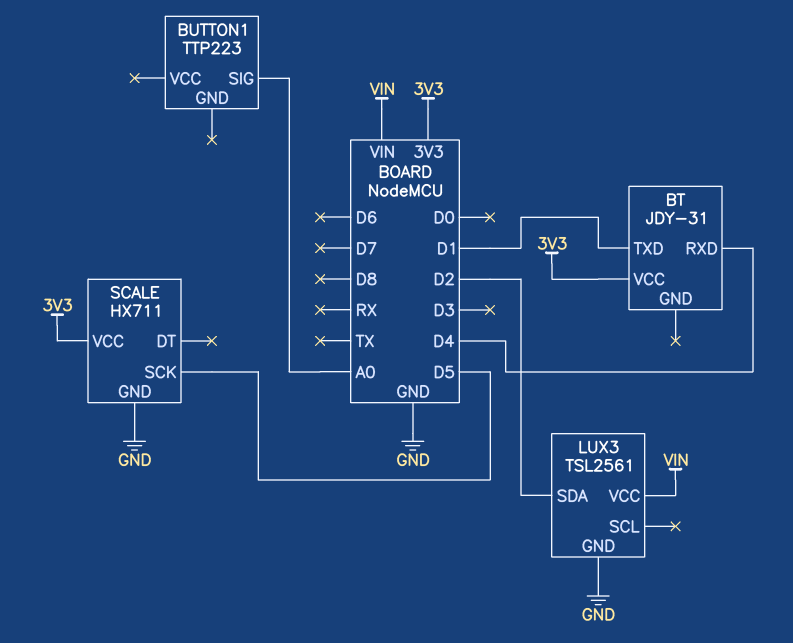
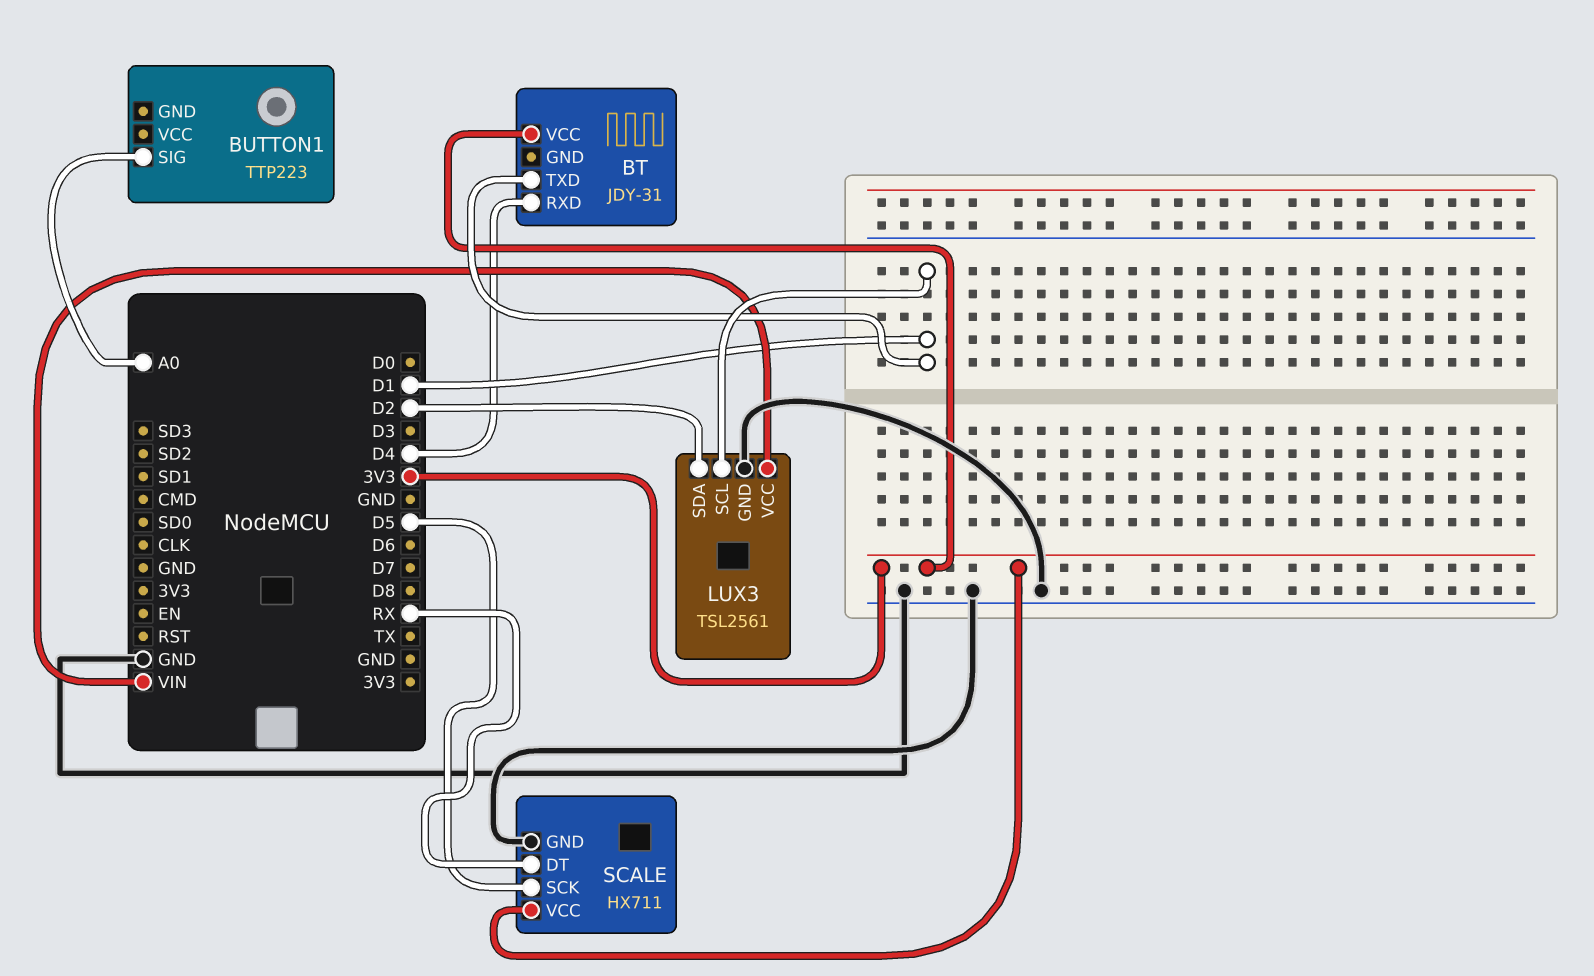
LUX3 pin SCL: none -> D1
SCALE pin DT: none -> RX

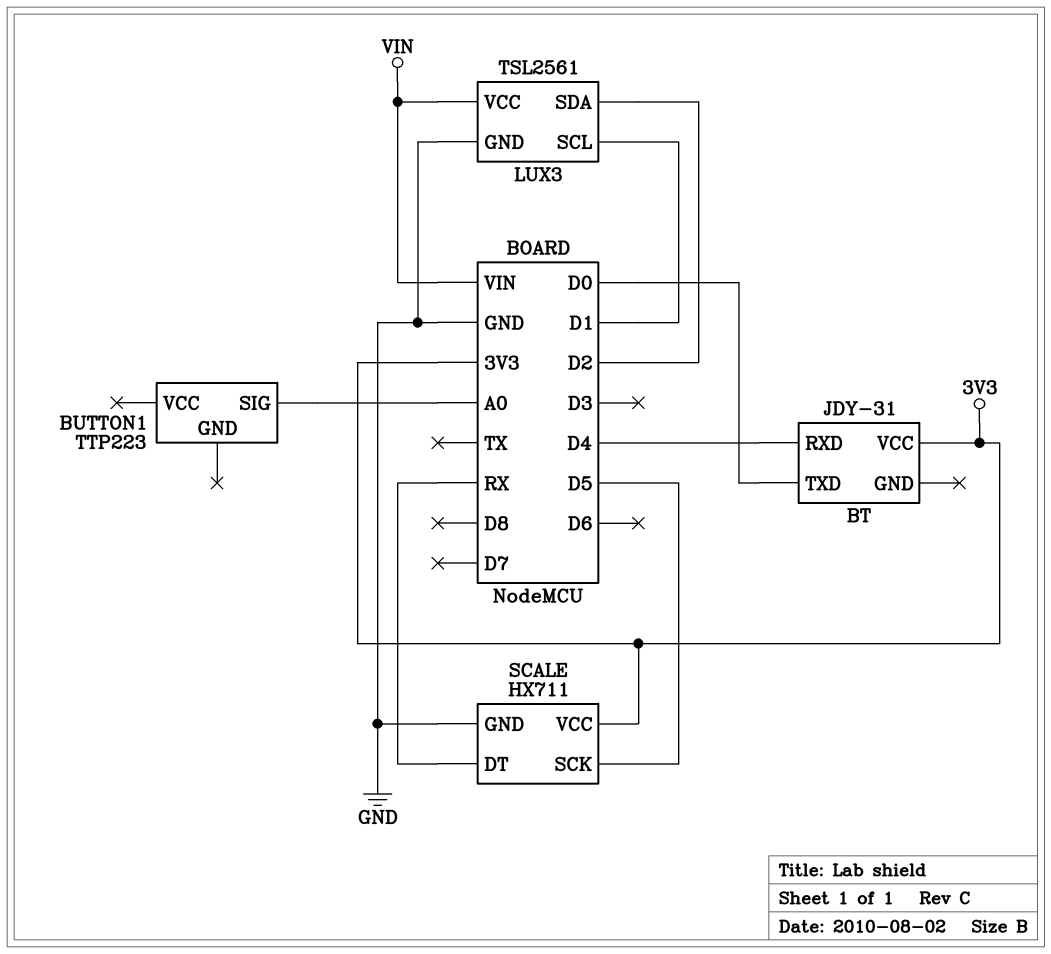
BT pin TXD: D1 -> D0

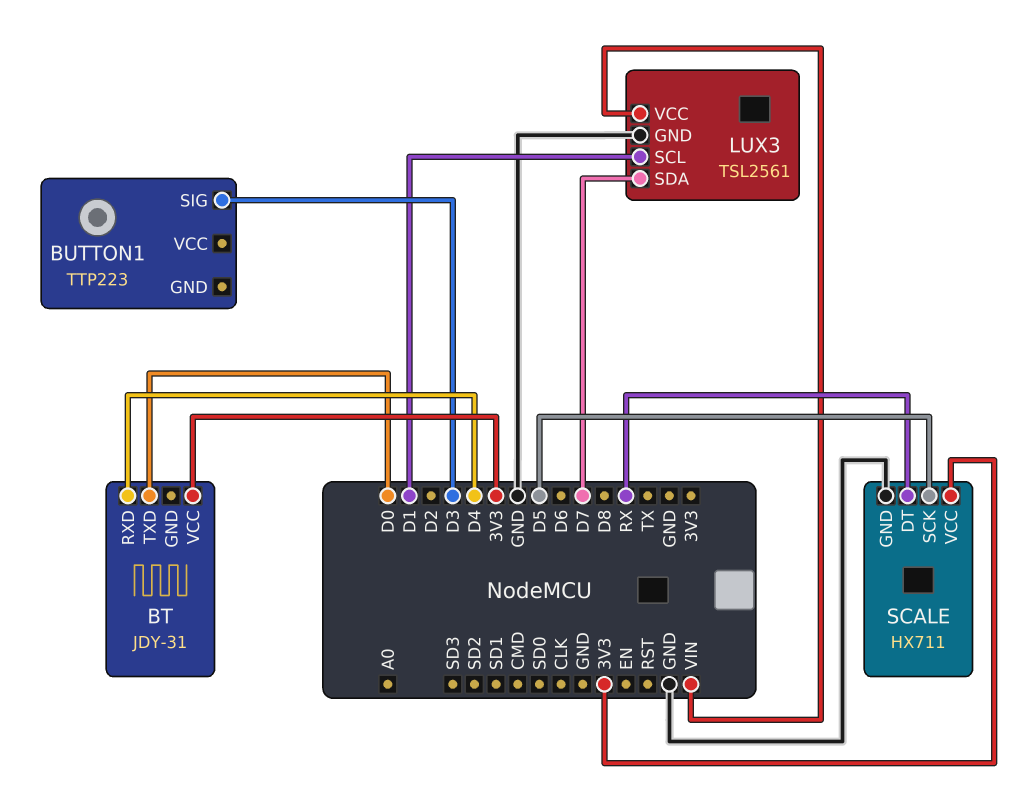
BUTTON1 pin SIG: A0 -> D3
LUX3 pin SDA: D2 -> D7

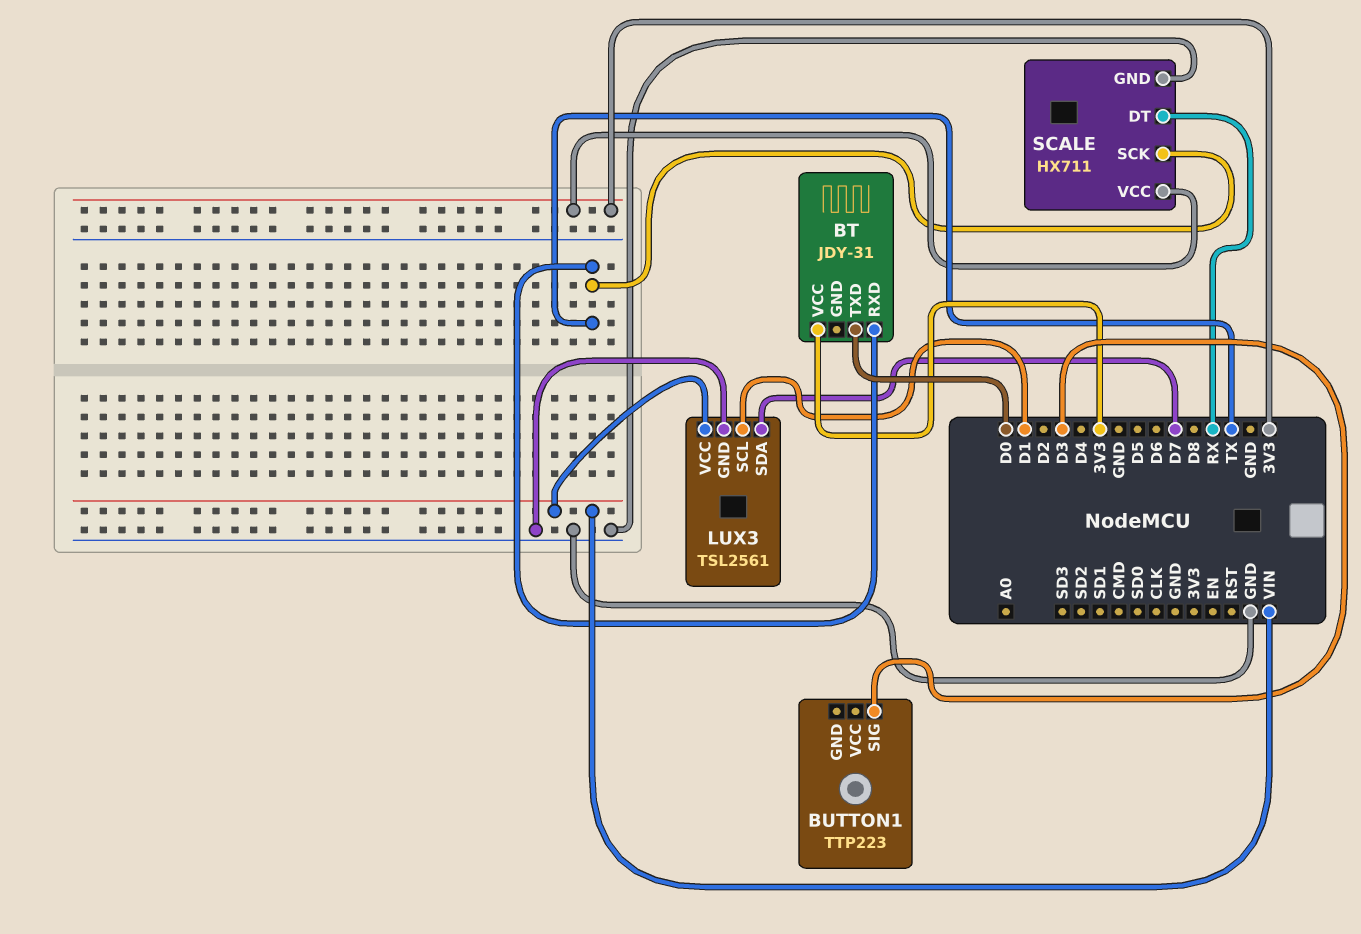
BT pin RXD: D4 -> TX
SCALE pin SCK: D5 -> TX

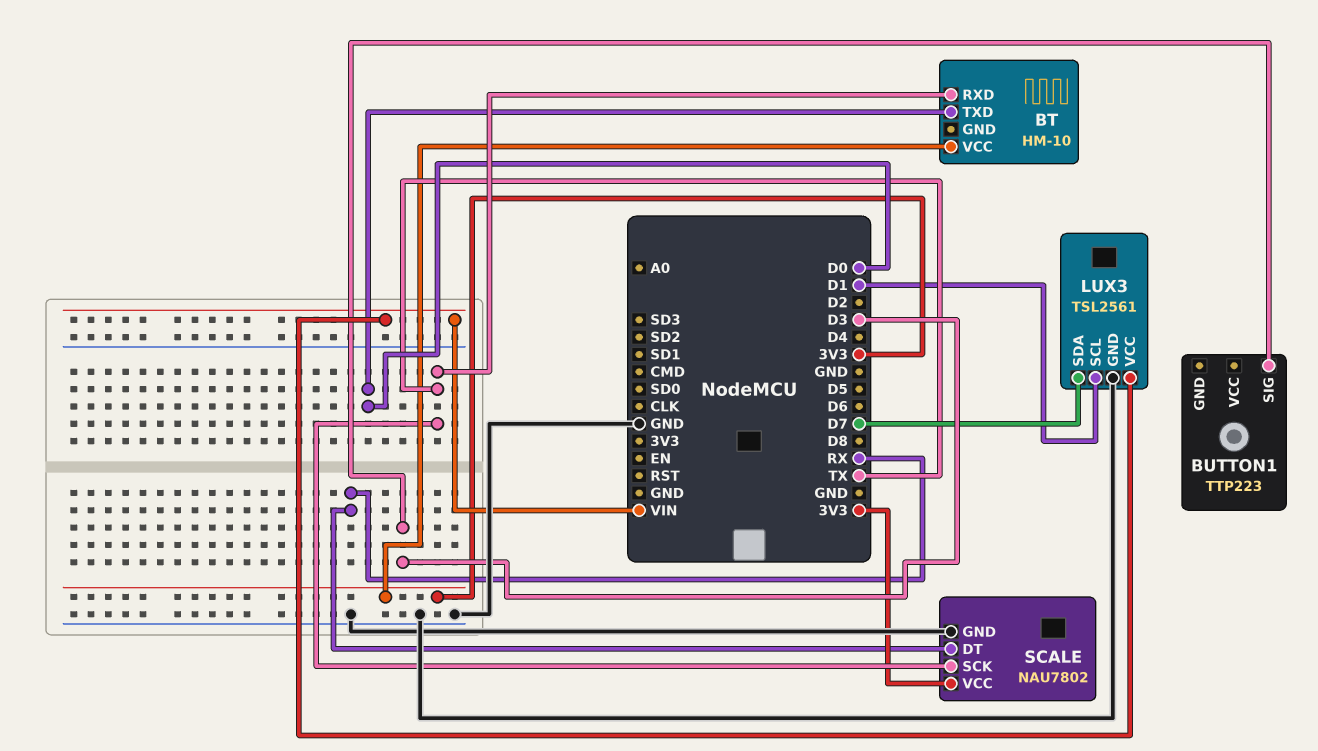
BT: JDY-31 -> HM-10
SCALE: HX711 -> NAU7802

